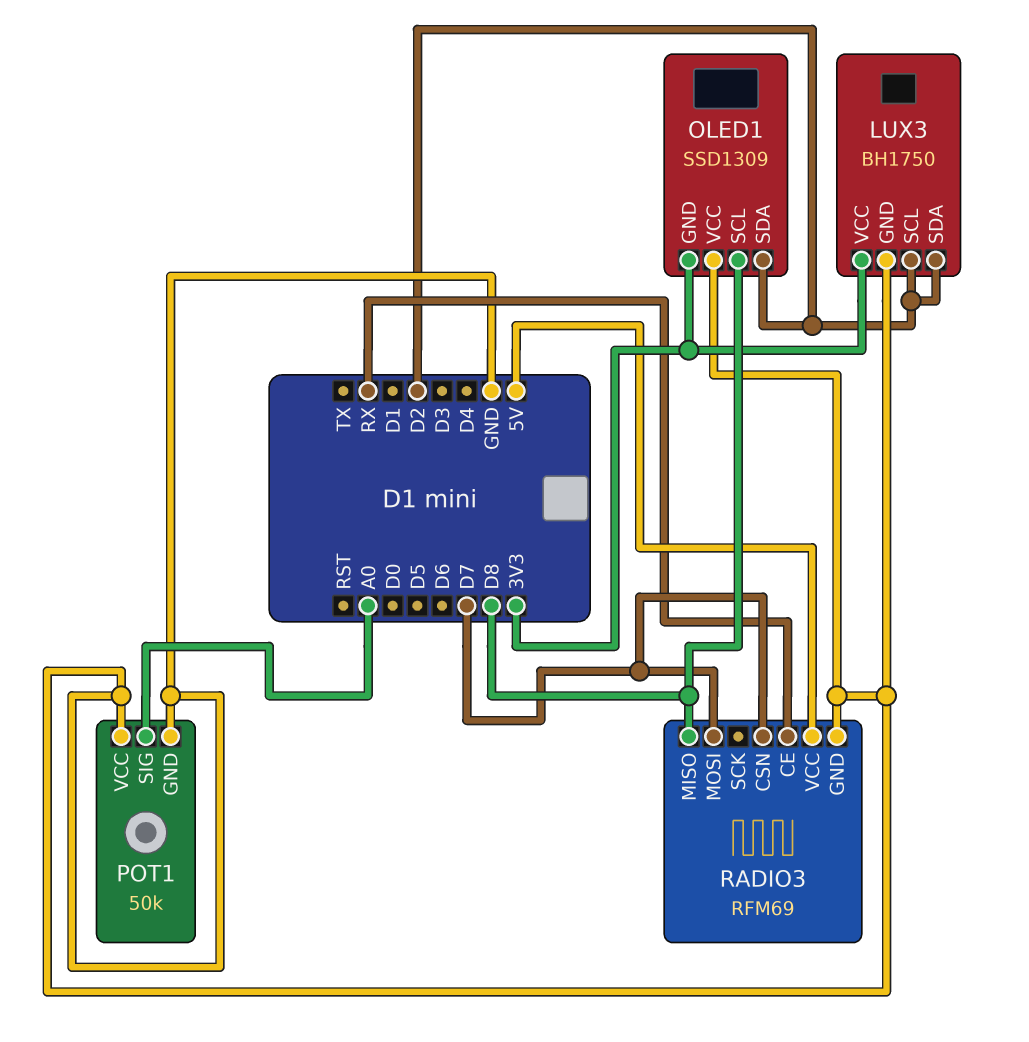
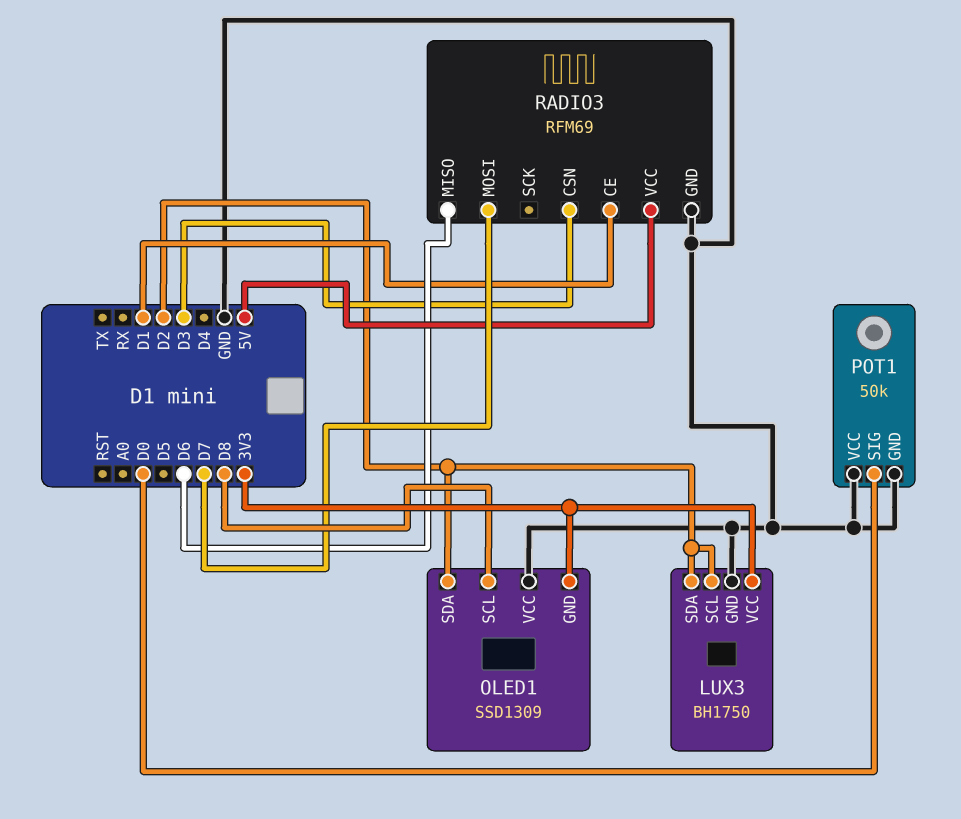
POT1 pin SIG: A0 -> D0
RADIO3 pin CE: RX -> D1
RADIO3 pin CSN: D7 -> D3
RADIO3 pin MISO: D8 -> D6

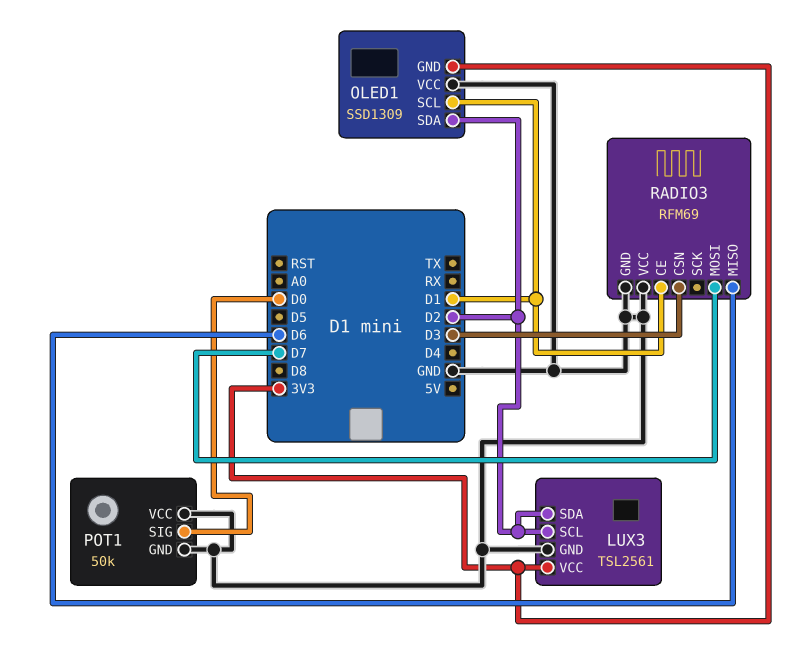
LUX3: BH1750 -> TSL2561
OLED1 pin SCL: D8 -> D1
RADIO3 pin VCC: 5V -> GND

